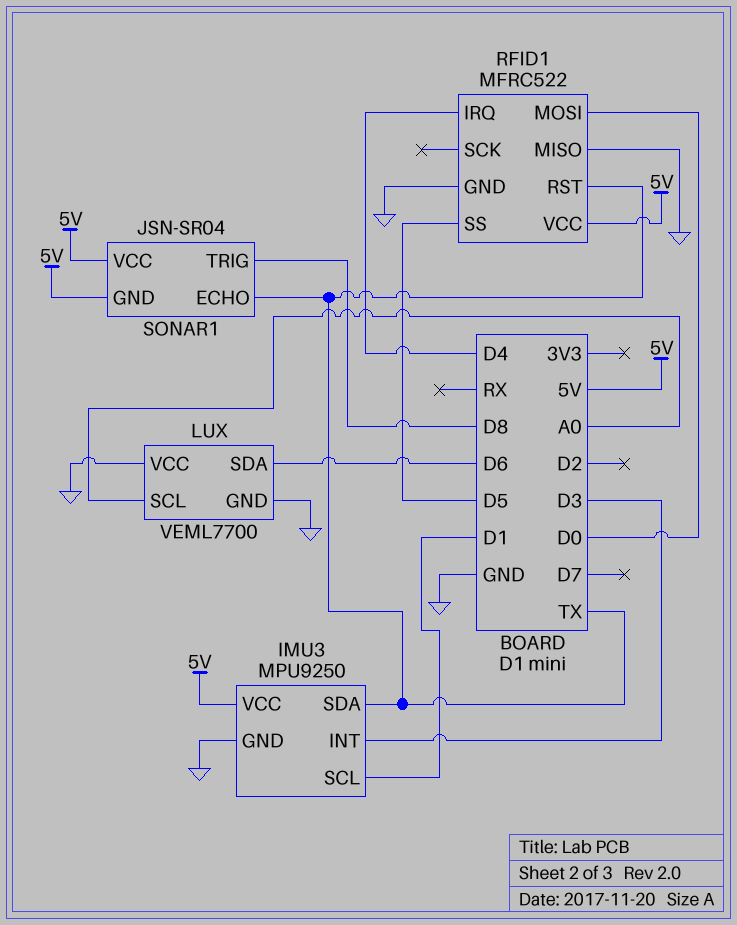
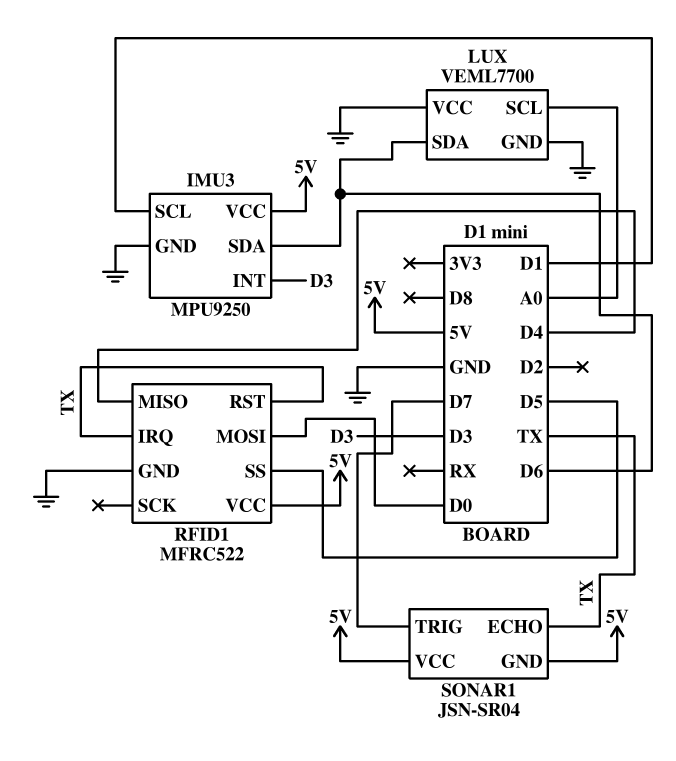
IMU3 pin SDA: TX -> D6
RFID1 pin IRQ: D4 -> TX
RFID1 pin MISO: GND -> D4
SONAR1 pin TRIG: D8 -> D7

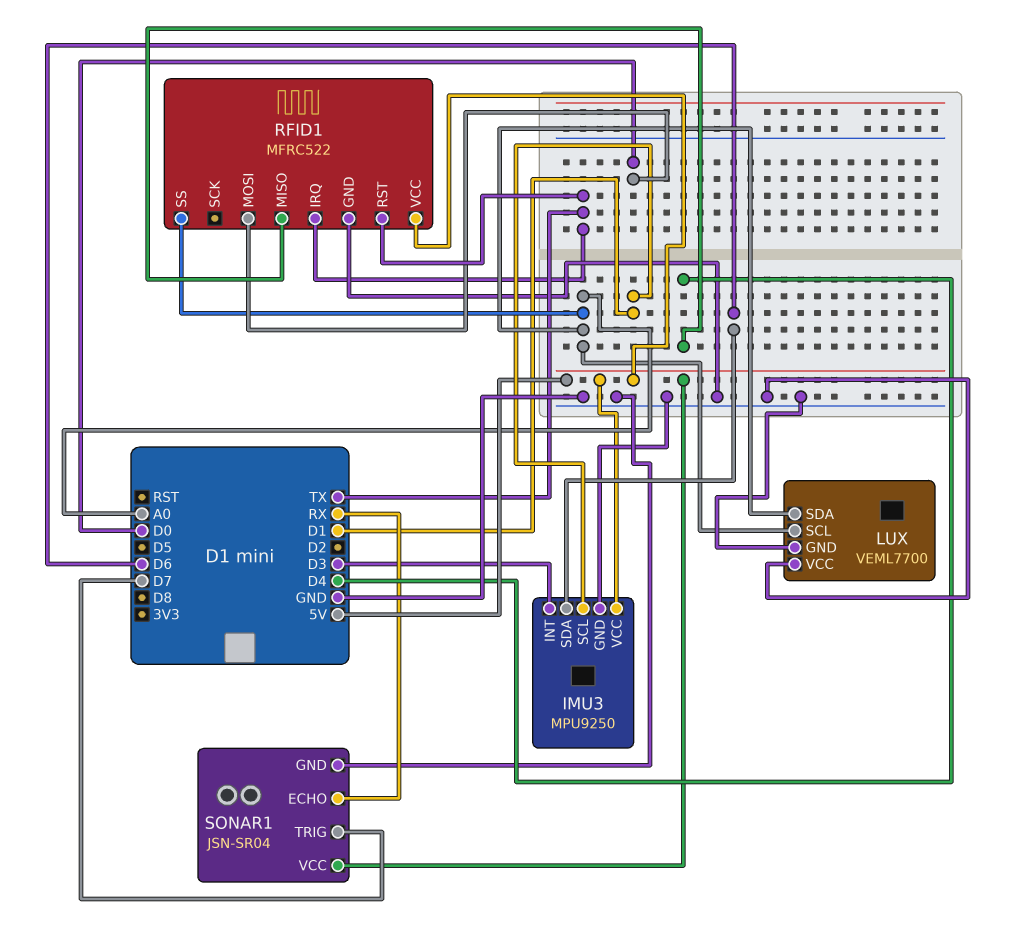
LUX pin SDA: D6 -> A0
RFID1 pin SS: D5 -> A0
SONAR1 pin ECHO: TX -> RX
SONAR1 pin GND: 5V -> GND

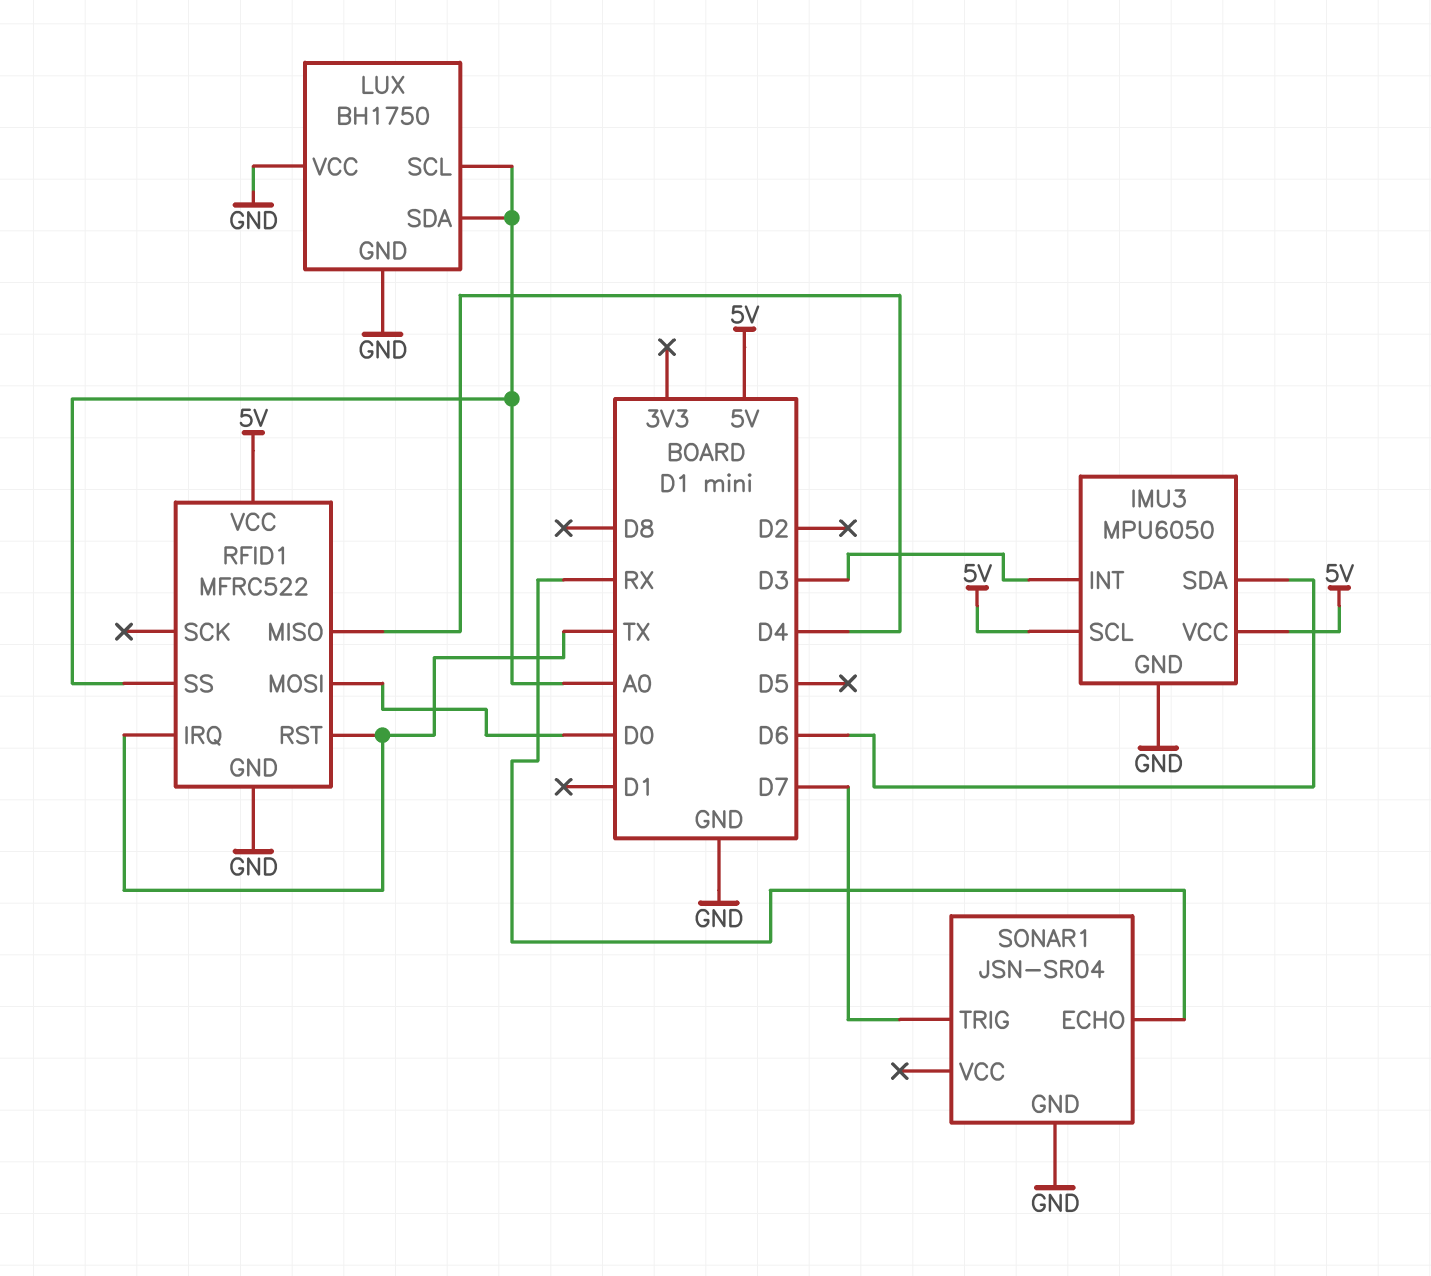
IMU3: MPU9250 -> MPU6050
IMU3 pin SCL: D1 -> 5V
LUX: VEML7700 -> BH1750
SONAR1 pin VCC: 5V -> none

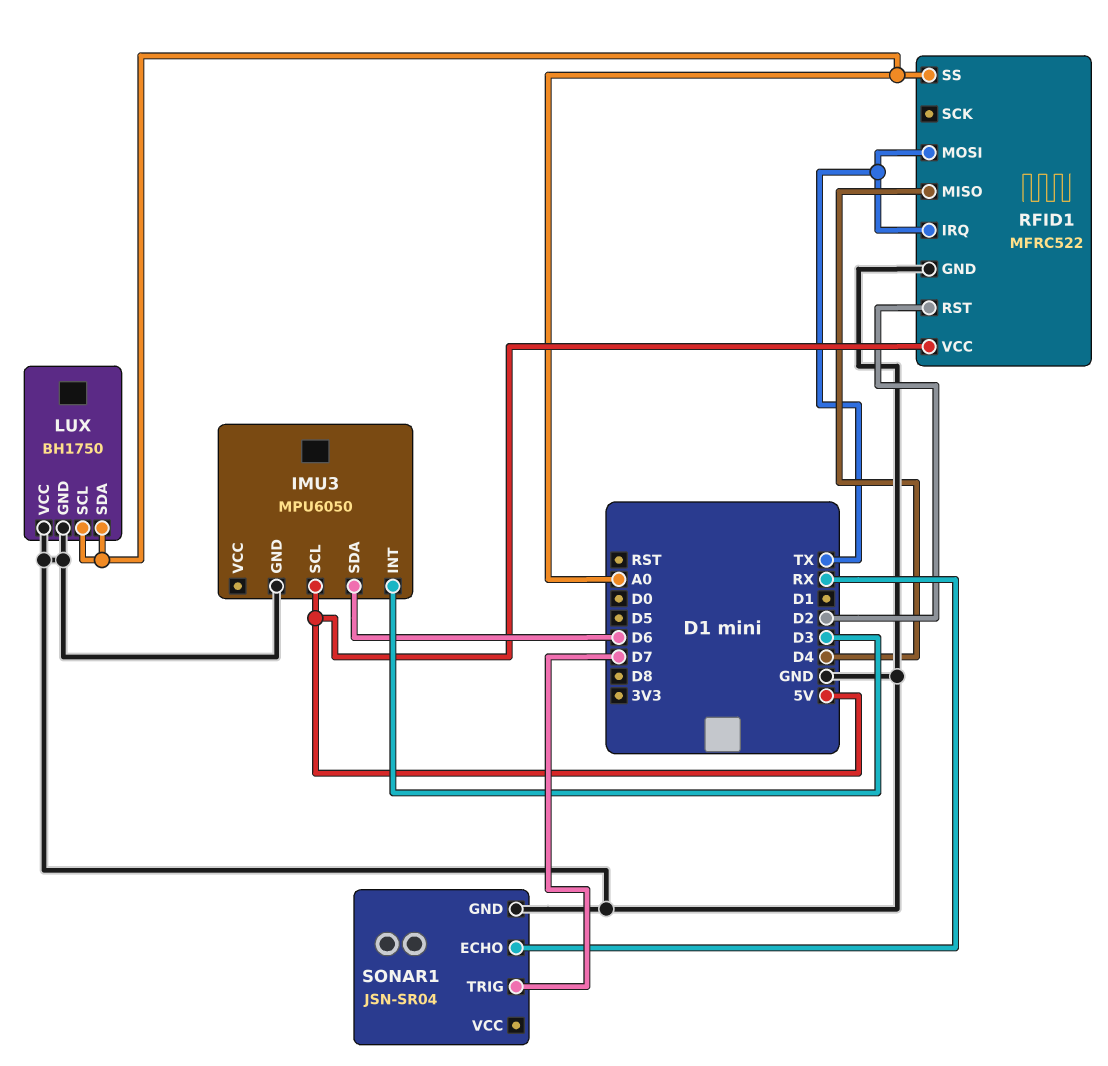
IMU3 pin VCC: 5V -> none
RFID1 pin MOSI: D0 -> TX
RFID1 pin RST: TX -> D2

